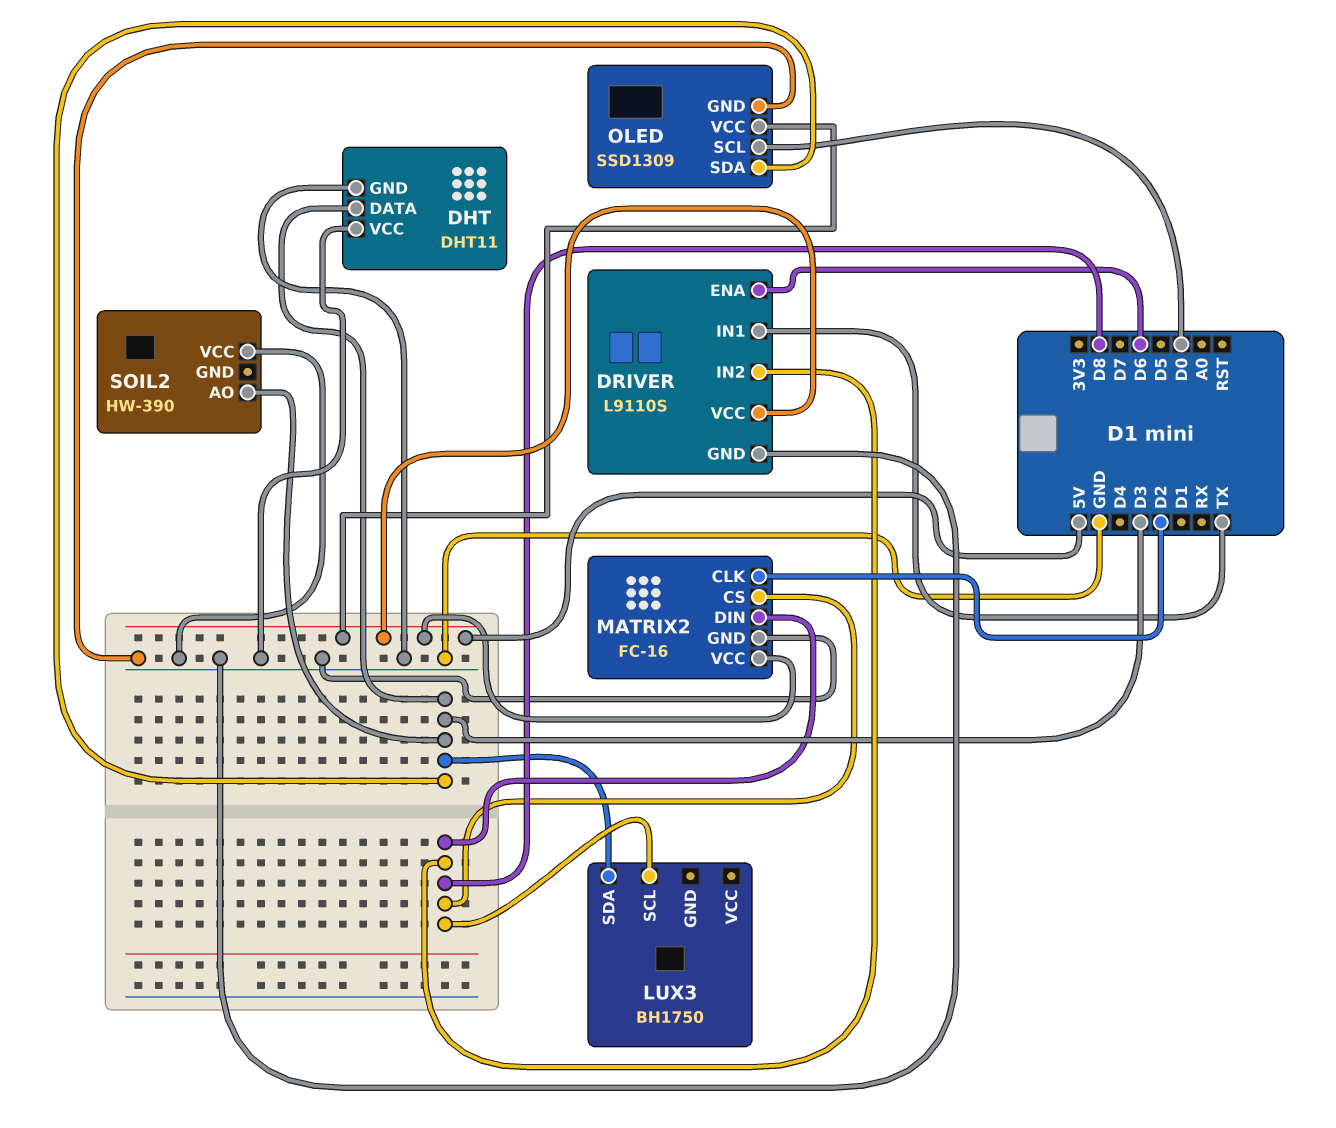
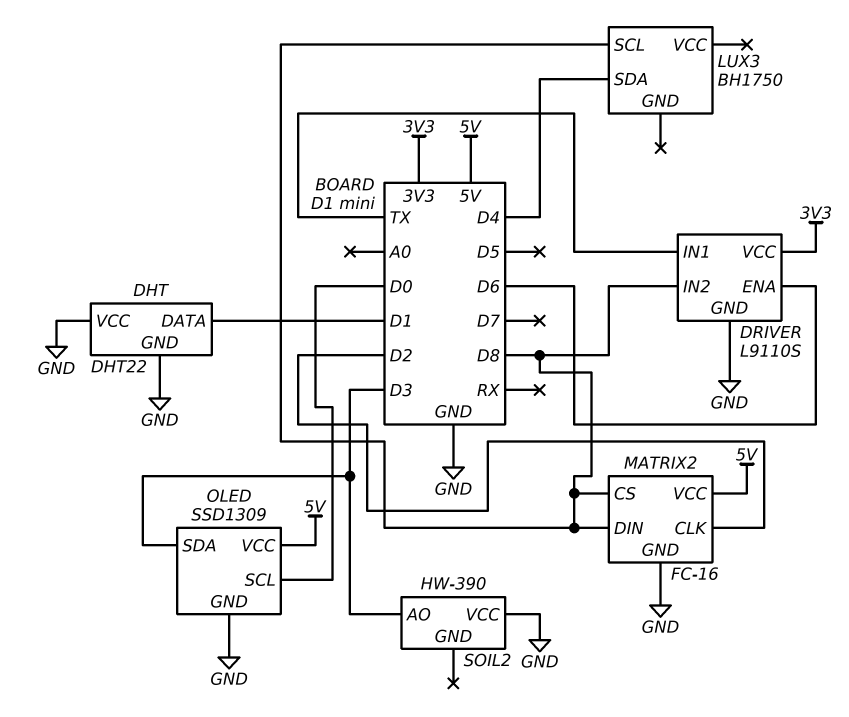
DHT: DHT11 -> DHT22
DHT pin DATA: D3 -> D1
DRIVER pin VCC: 5V -> 3V3
LUX3 pin SDA: D3 -> D4

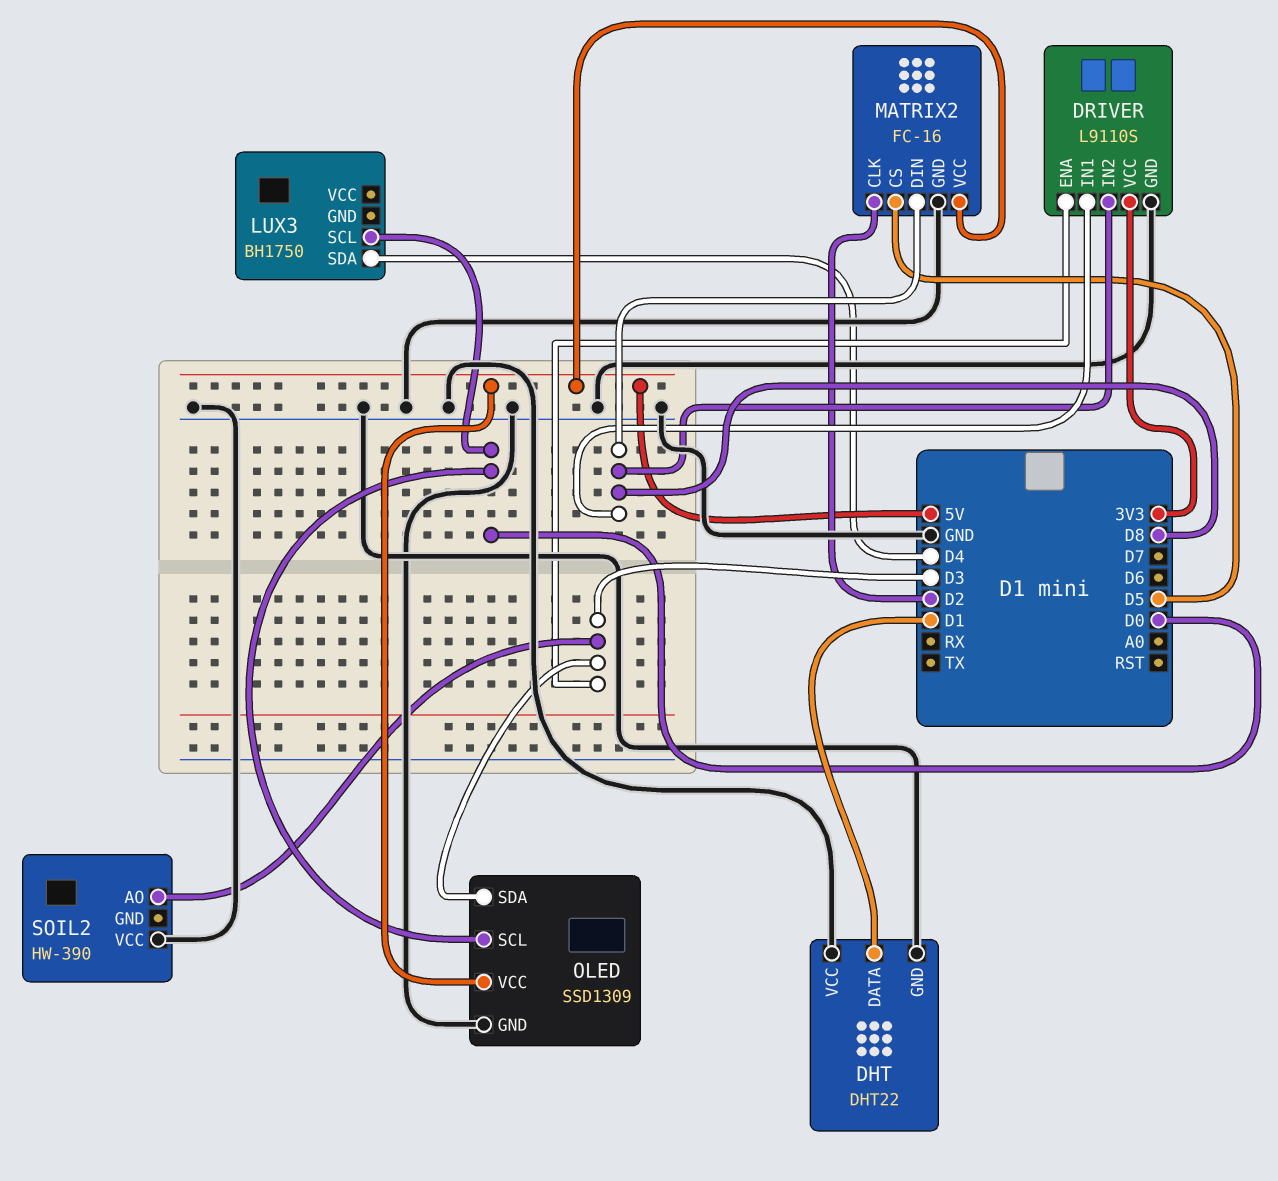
DRIVER pin ENA: D6 -> D3
DRIVER pin IN1: TX -> D8
LUX3 pin SCL: D8 -> D0
MATRIX2 pin CS: D8 -> D5

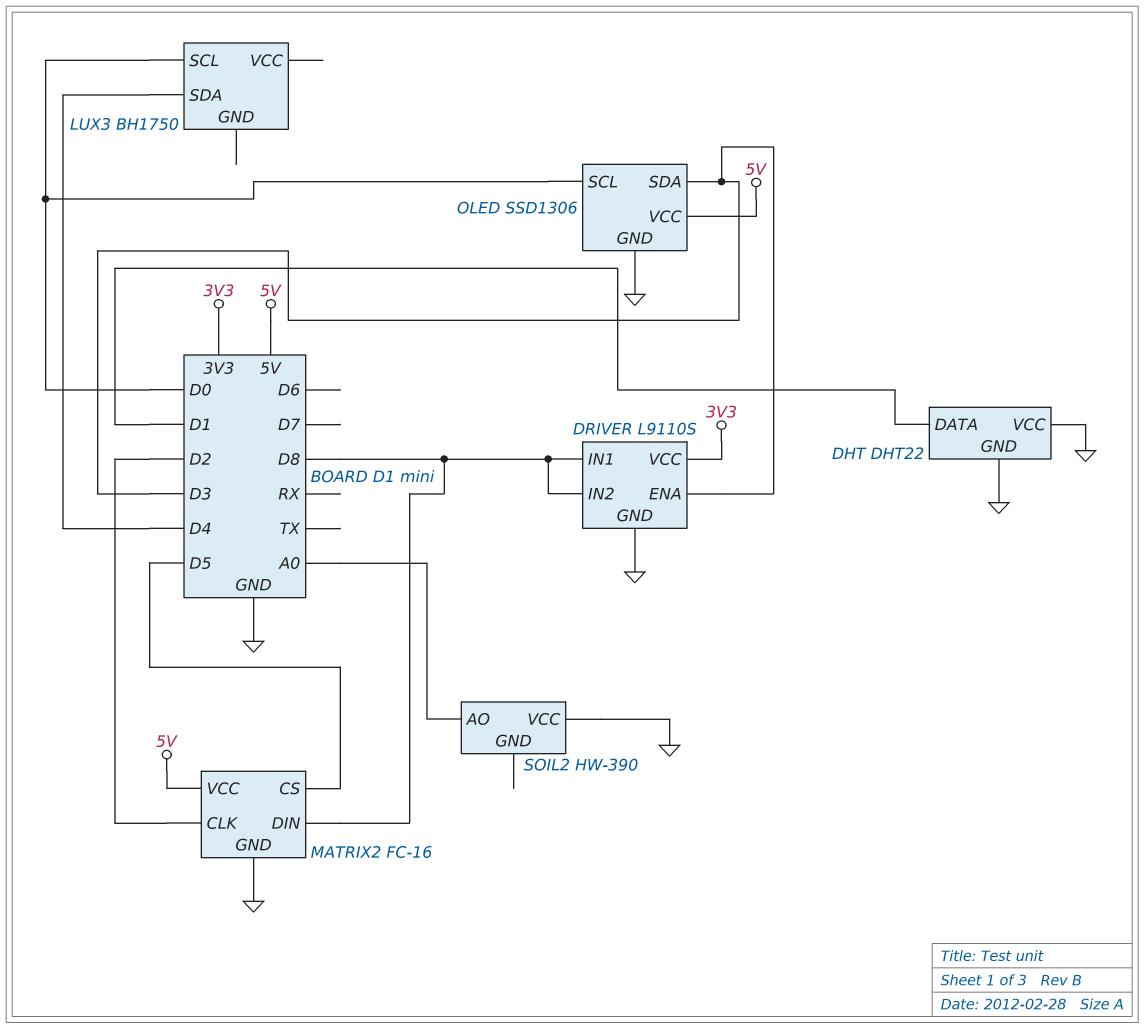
OLED: SSD1309 -> SSD1306
SOIL2 pin AO: D3 -> A0

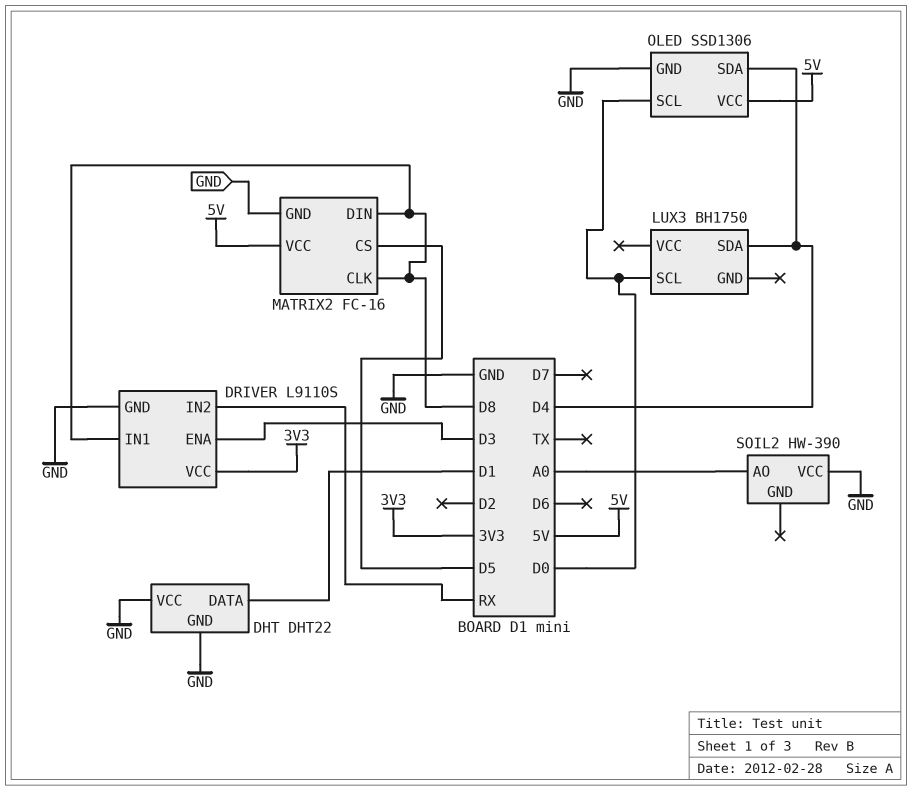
DRIVER pin IN2: D8 -> RX
MATRIX2 pin CLK: D2 -> D8
OLED pin SDA: D3 -> D4

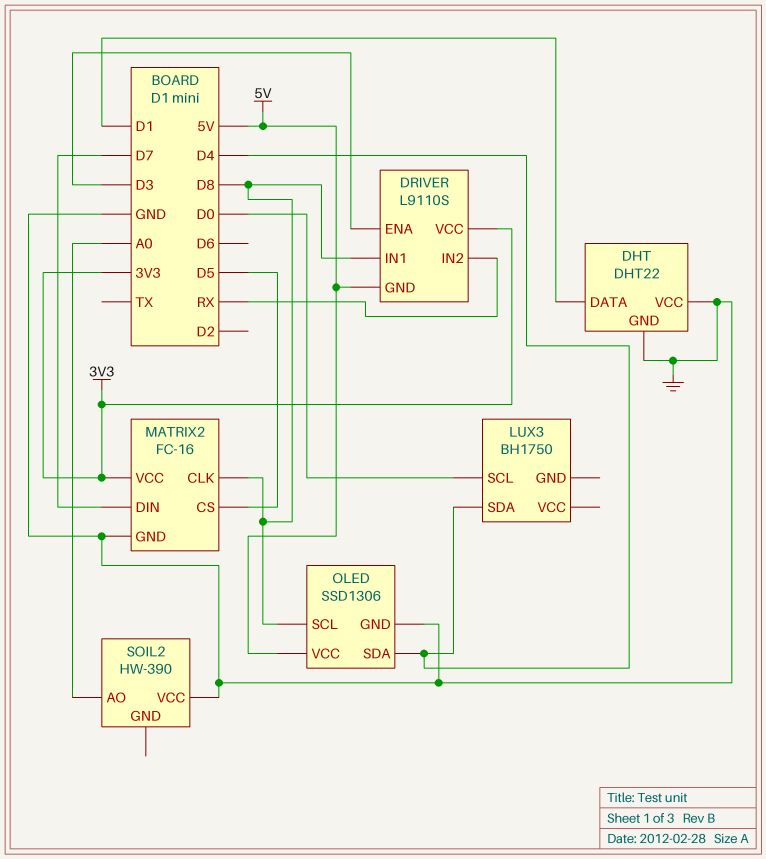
DRIVER pin GND: GND -> 5V
MATRIX2 pin DIN: D8 -> D7
MATRIX2 pin VCC: 5V -> 3V3
OLED pin SCL: D0 -> D8

